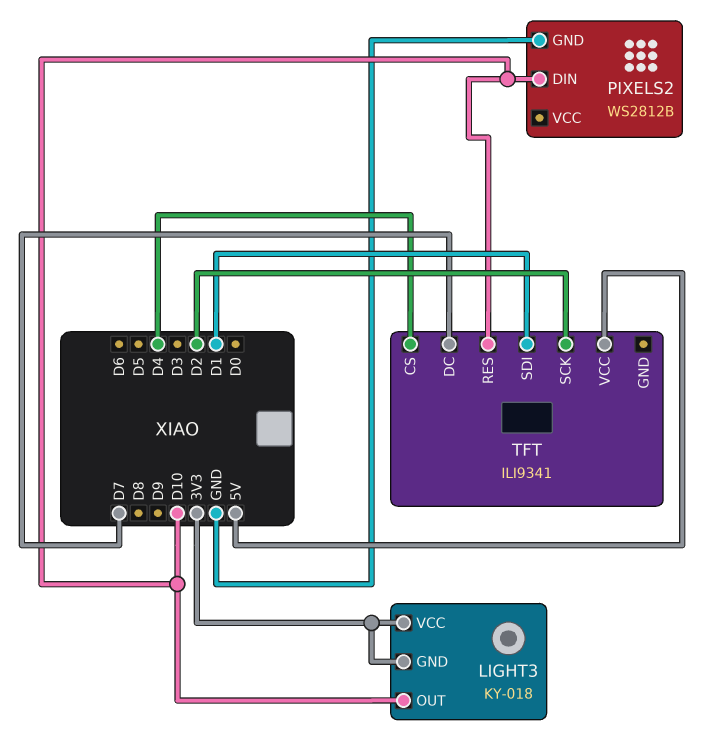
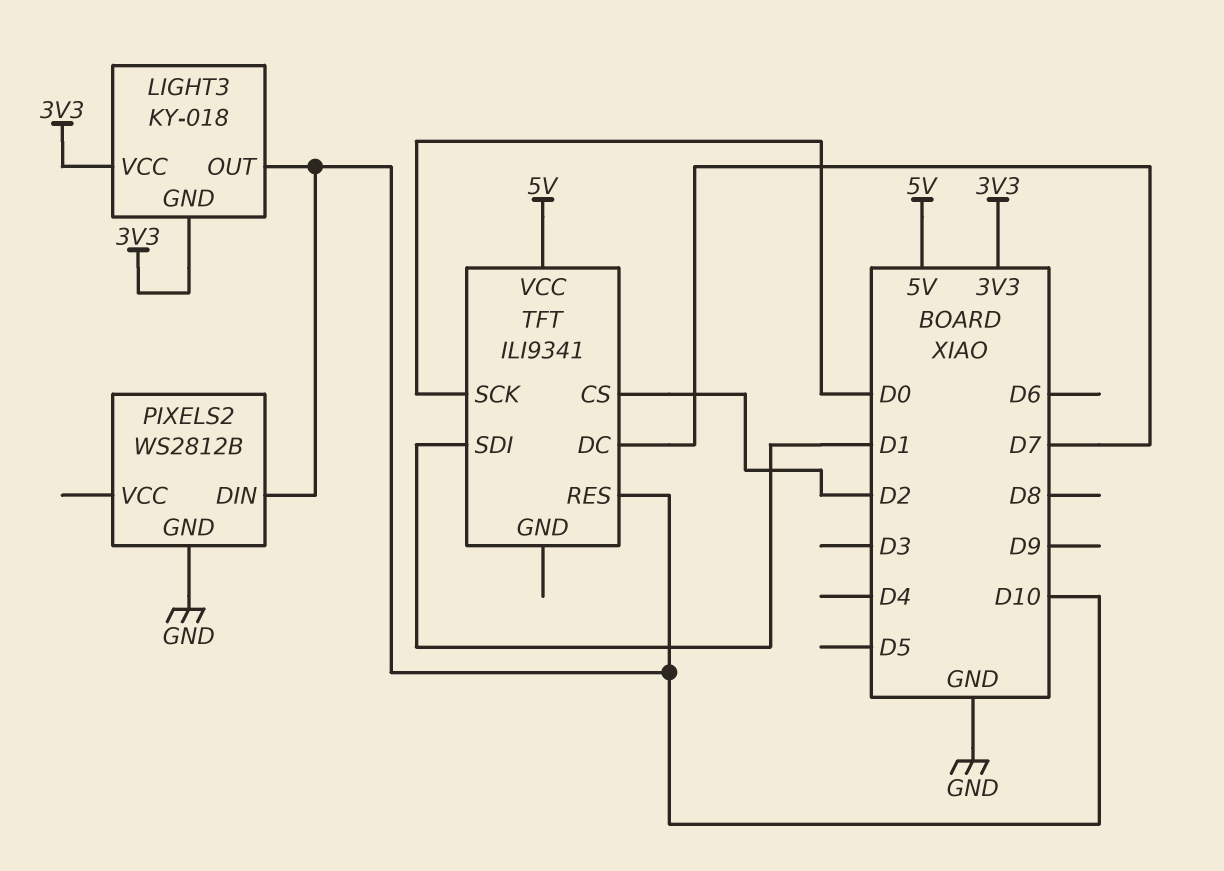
TFT pin CS: D4 -> D2
TFT pin SCK: D2 -> D0

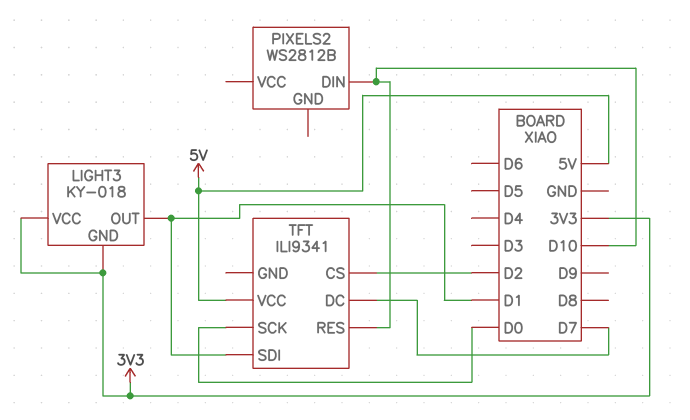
LIGHT3 pin OUT: D10 -> D1
PIXELS2 pin GND: GND -> none

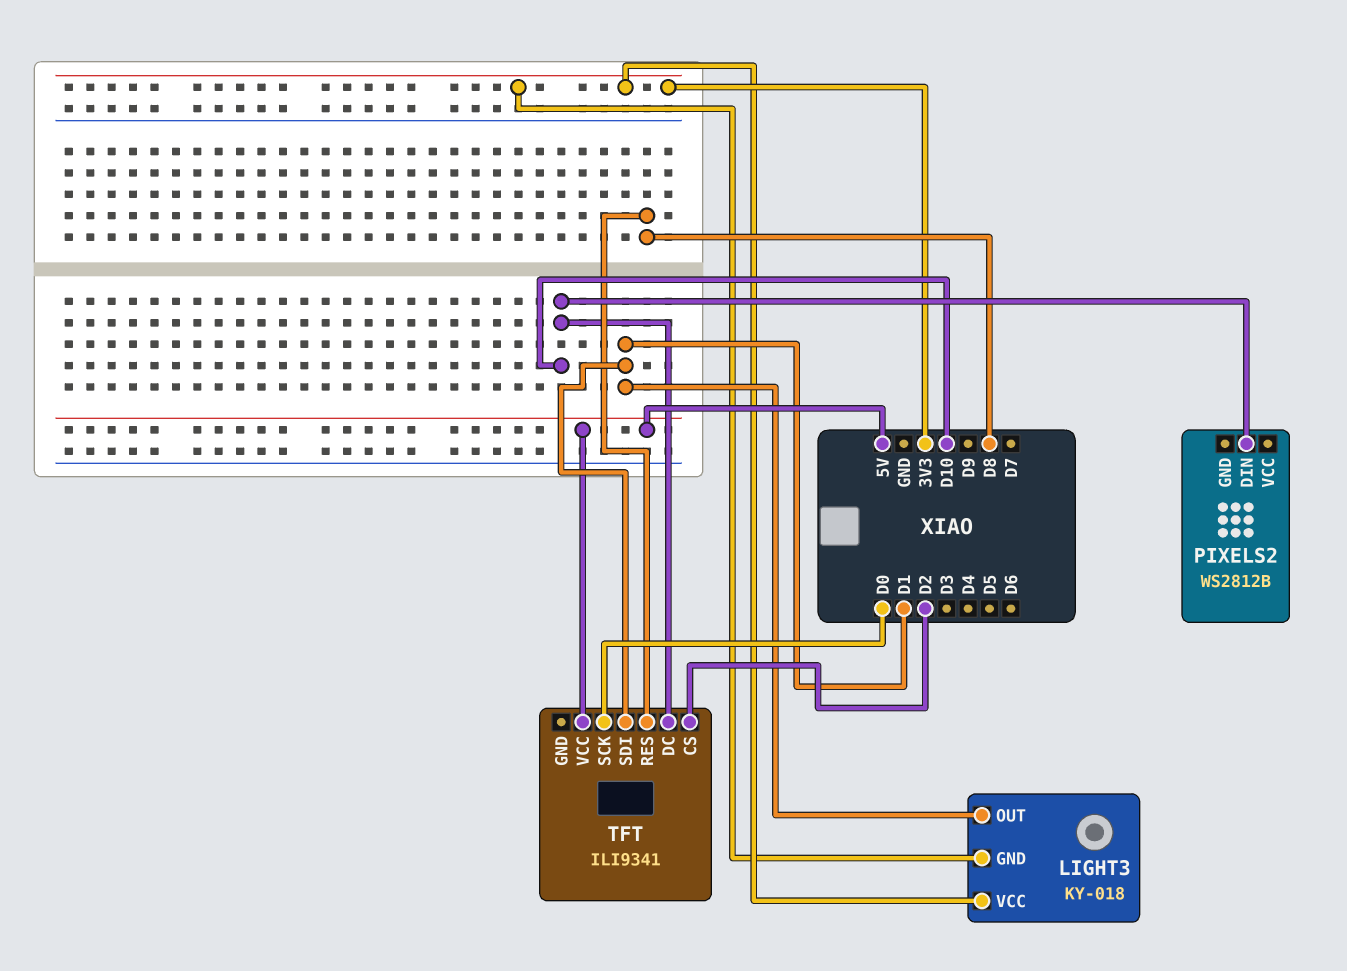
TFT pin DC: D7 -> D10
TFT pin RES: D10 -> D8

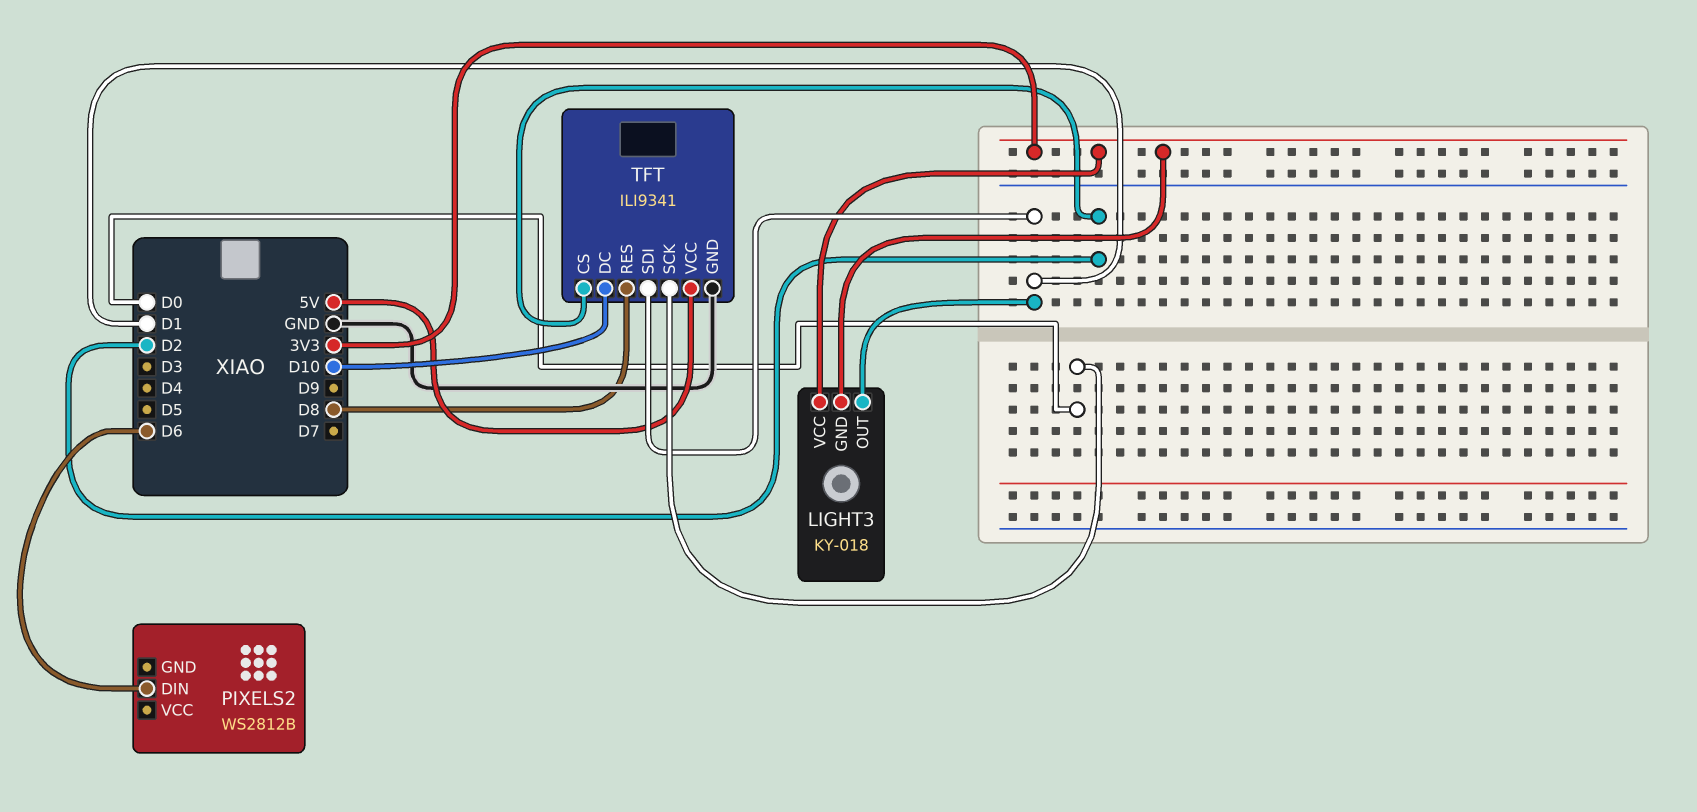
PIXELS2 pin DIN: D10 -> D6
TFT pin GND: none -> GND

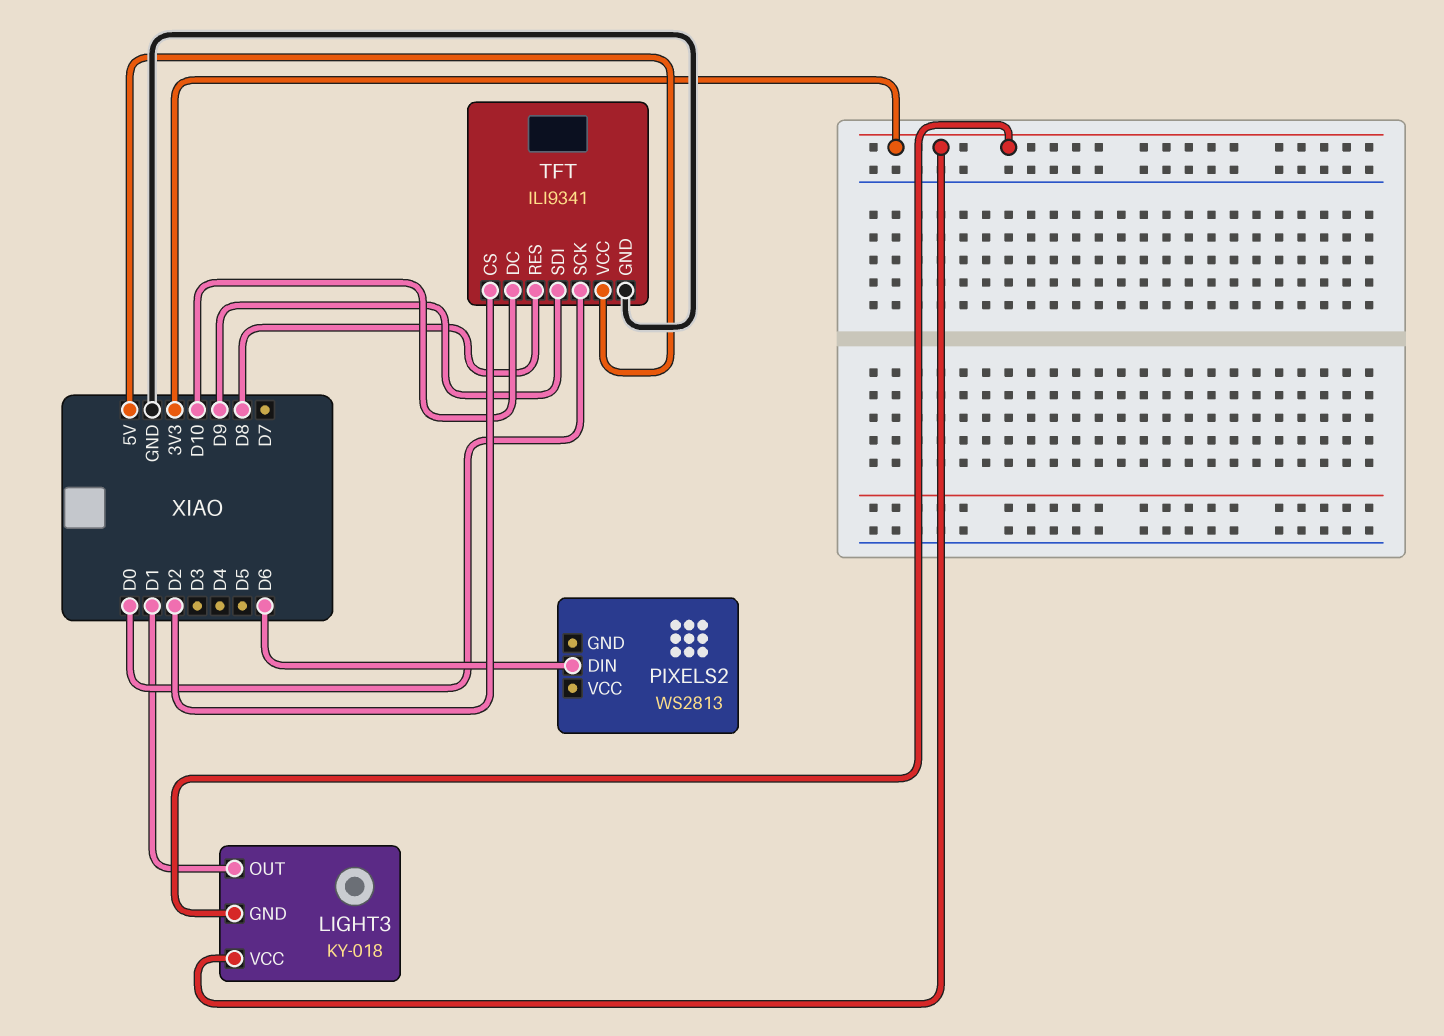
PIXELS2: WS2812B -> WS2813
TFT pin SDI: D1 -> D9

